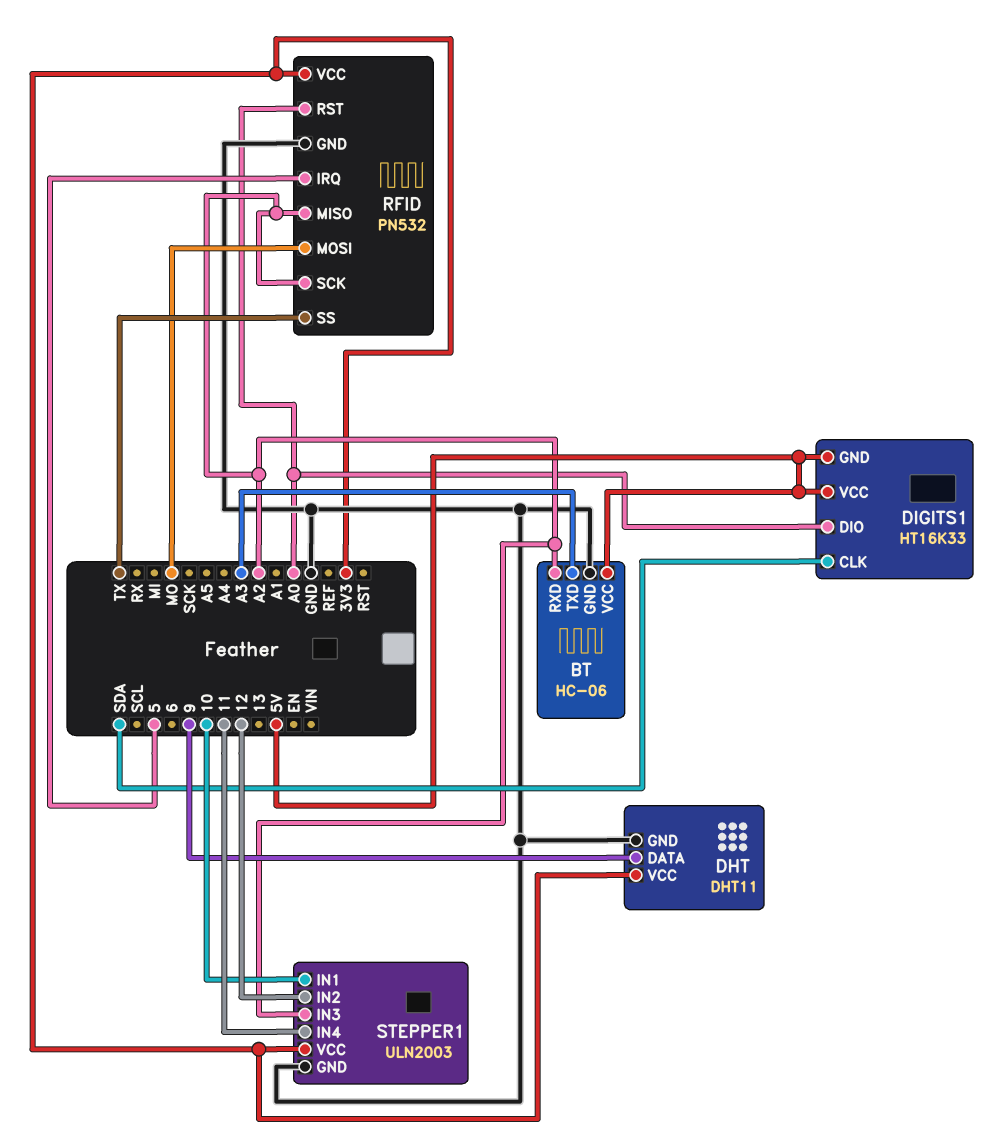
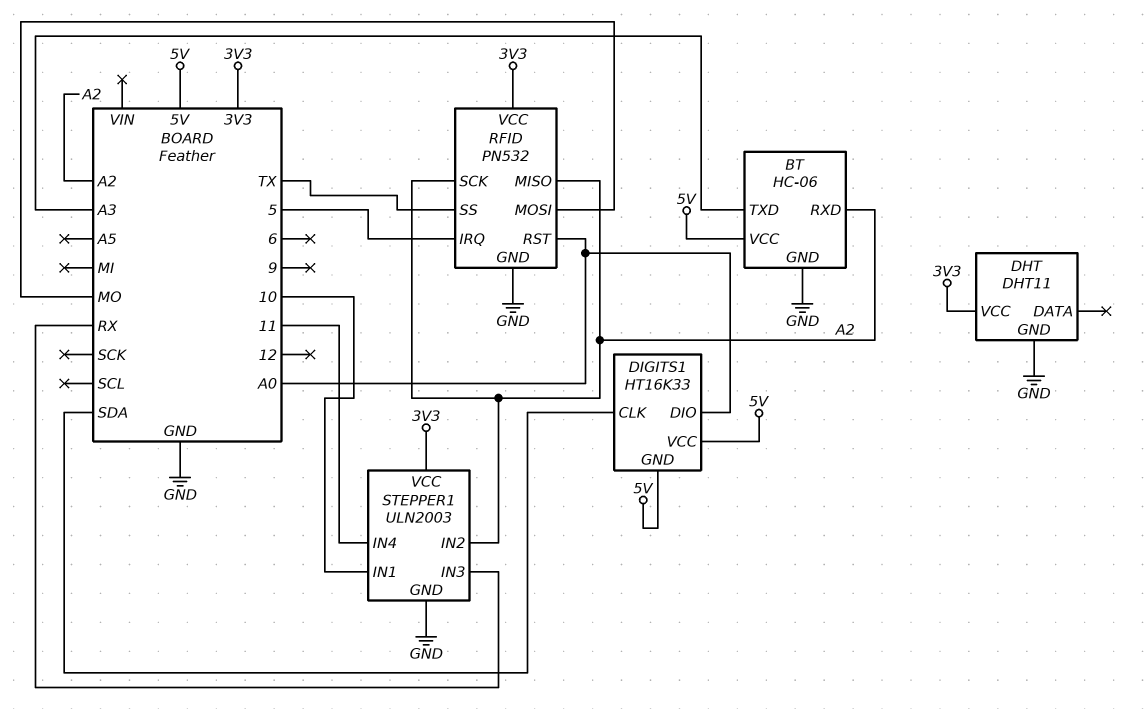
DHT pin DATA: 9 -> none
STEPPER1 pin IN2: 12 -> A2
STEPPER1 pin IN3: A2 -> RX

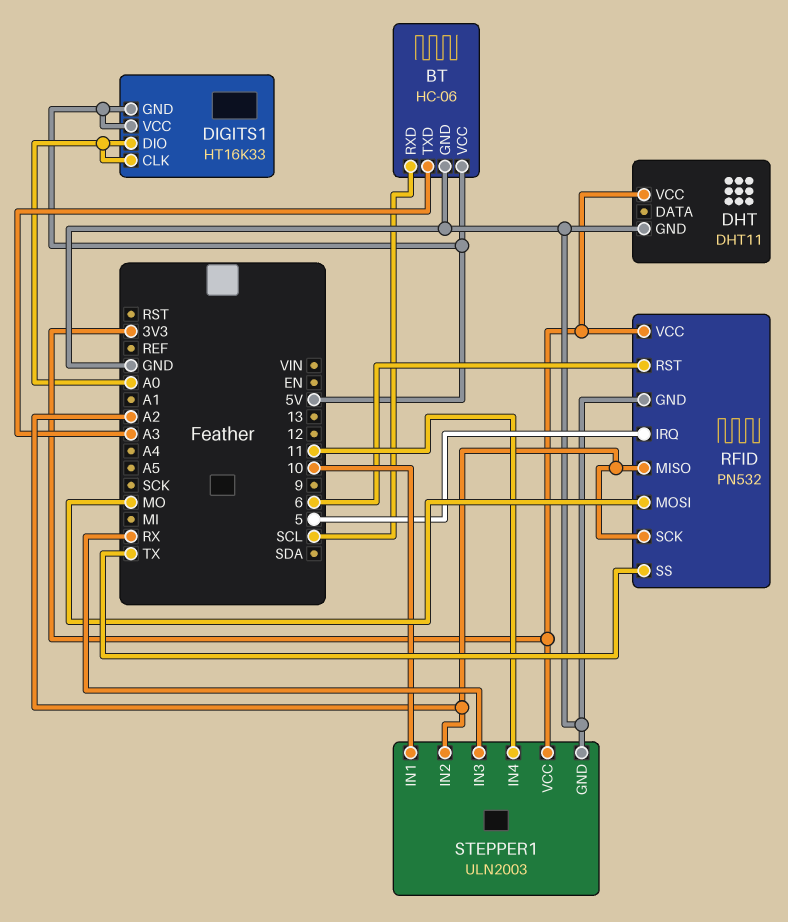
BT pin RXD: A2 -> SCL
DIGITS1 pin CLK: SDA -> A0
RFID pin RST: A0 -> 6

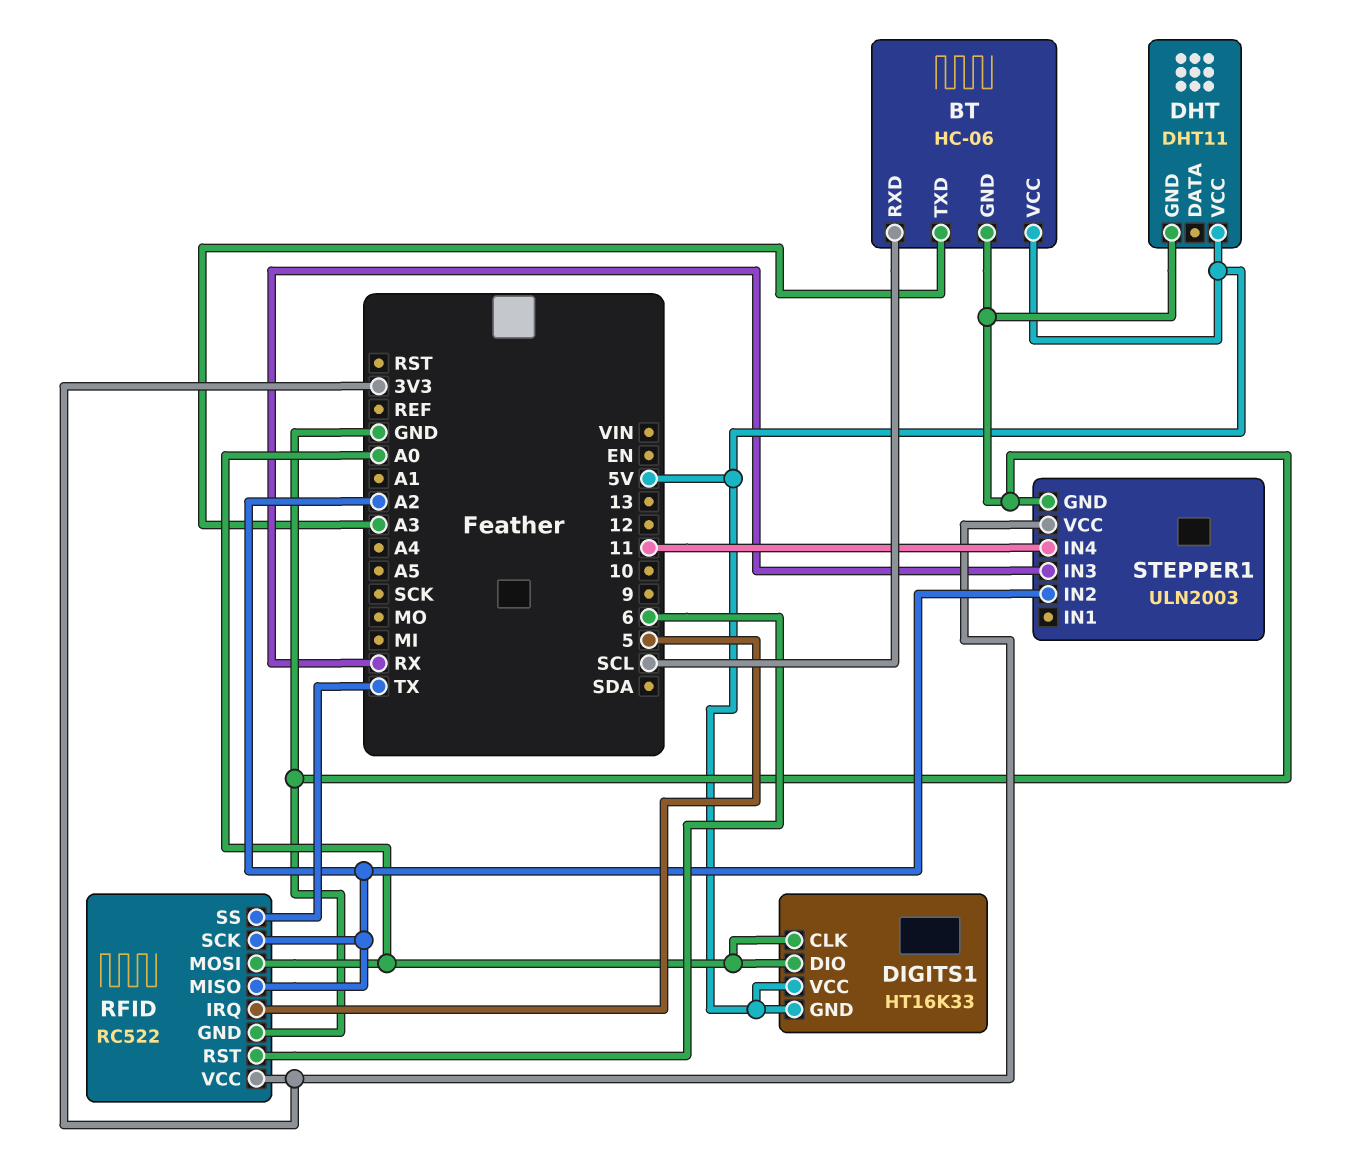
DHT pin VCC: 3V3 -> 5V
RFID: PN532 -> RC522
RFID pin MOSI: MO -> A0
STEPPER1 pin IN1: 10 -> none

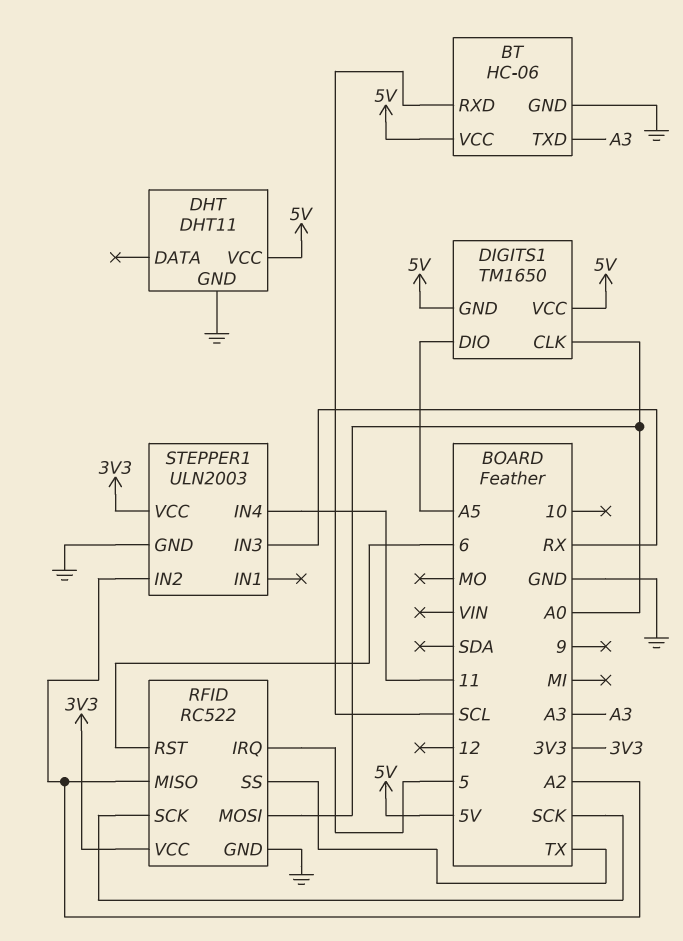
DIGITS1: HT16K33 -> TM1650
DIGITS1 pin DIO: A0 -> A5
RFID pin SCK: A2 -> SCK

